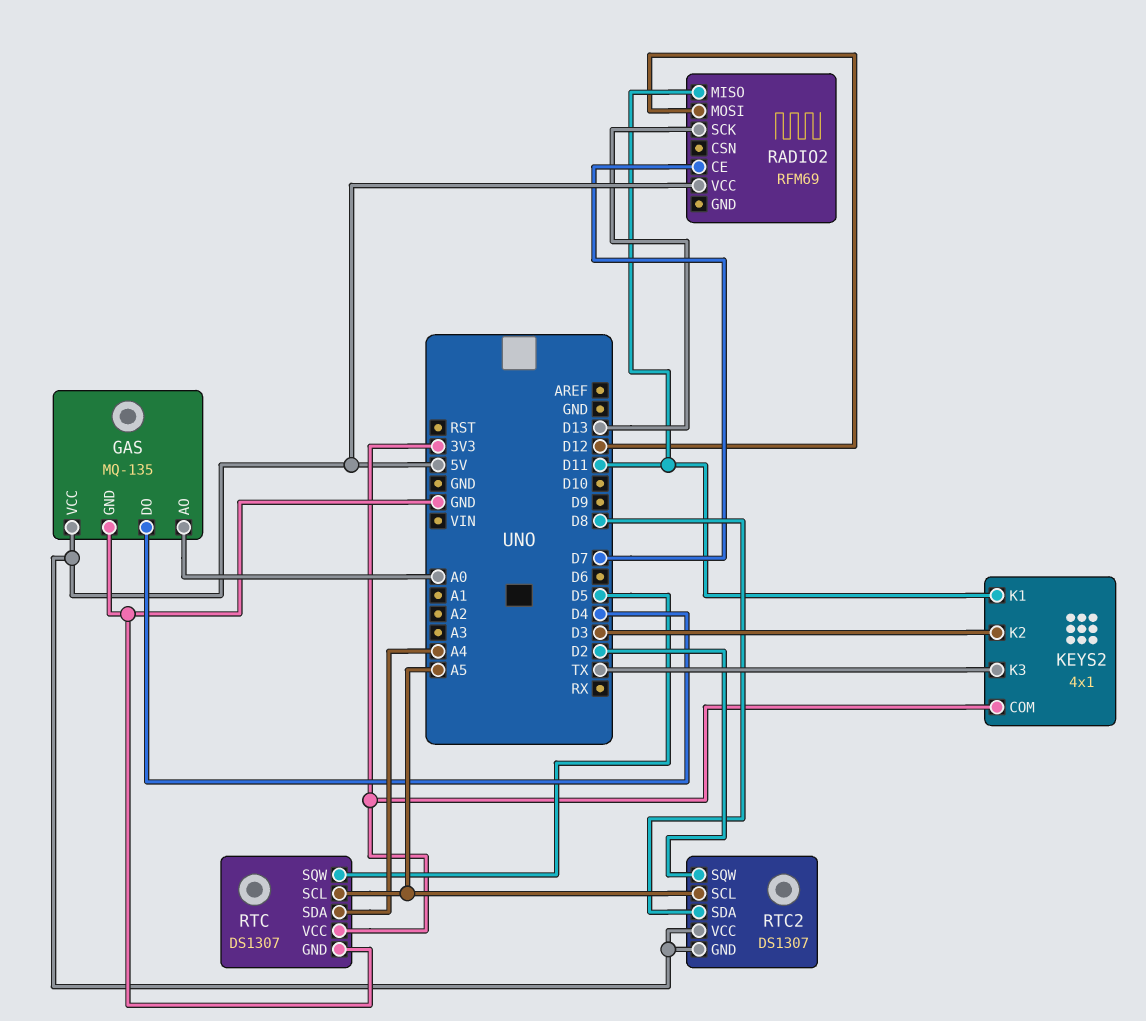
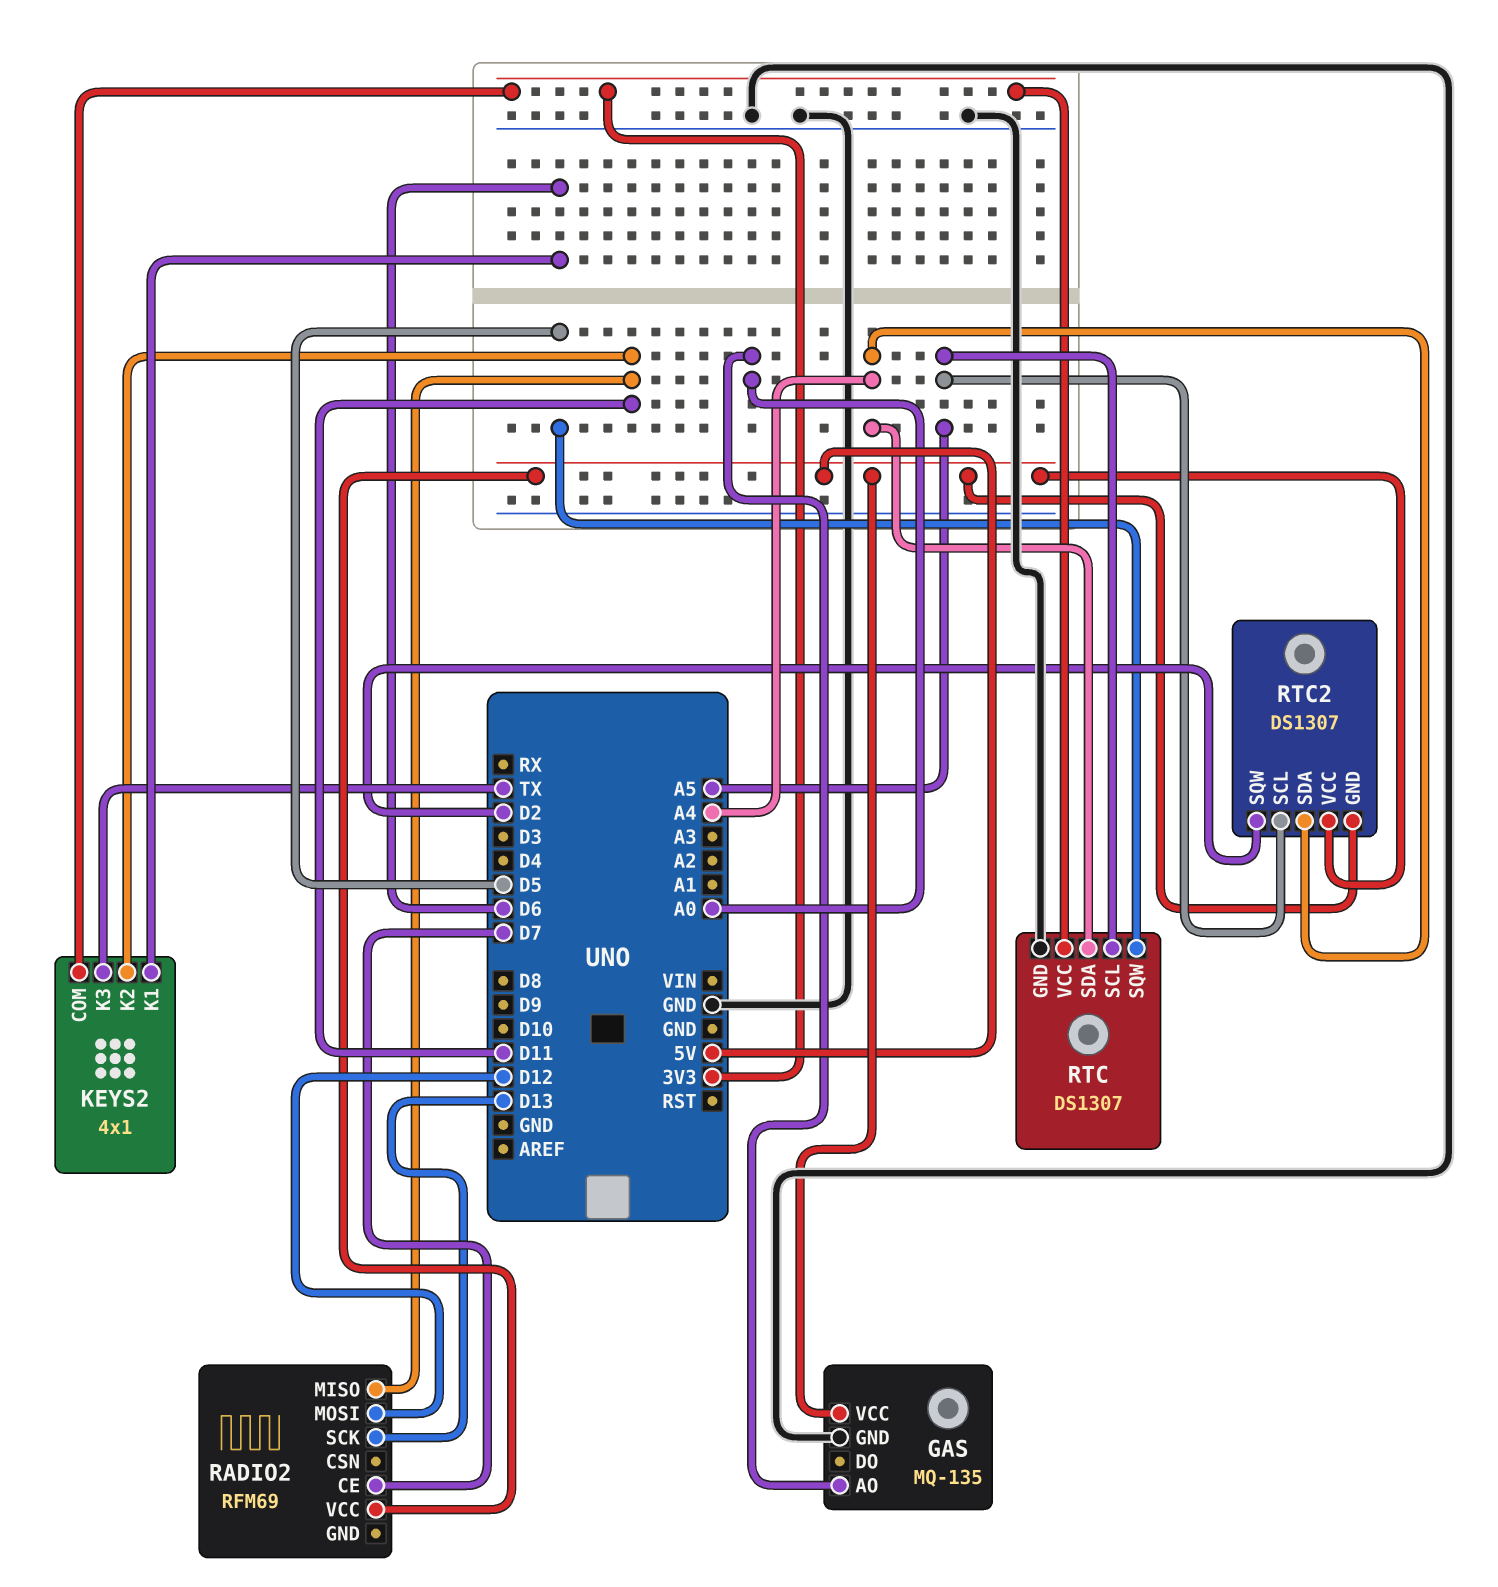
GAS pin DO: D4 -> none
KEYS2 pin K1: D11 -> D6
KEYS2 pin K2: D3 -> D11
RTC2 pin SDA: D8 -> A4

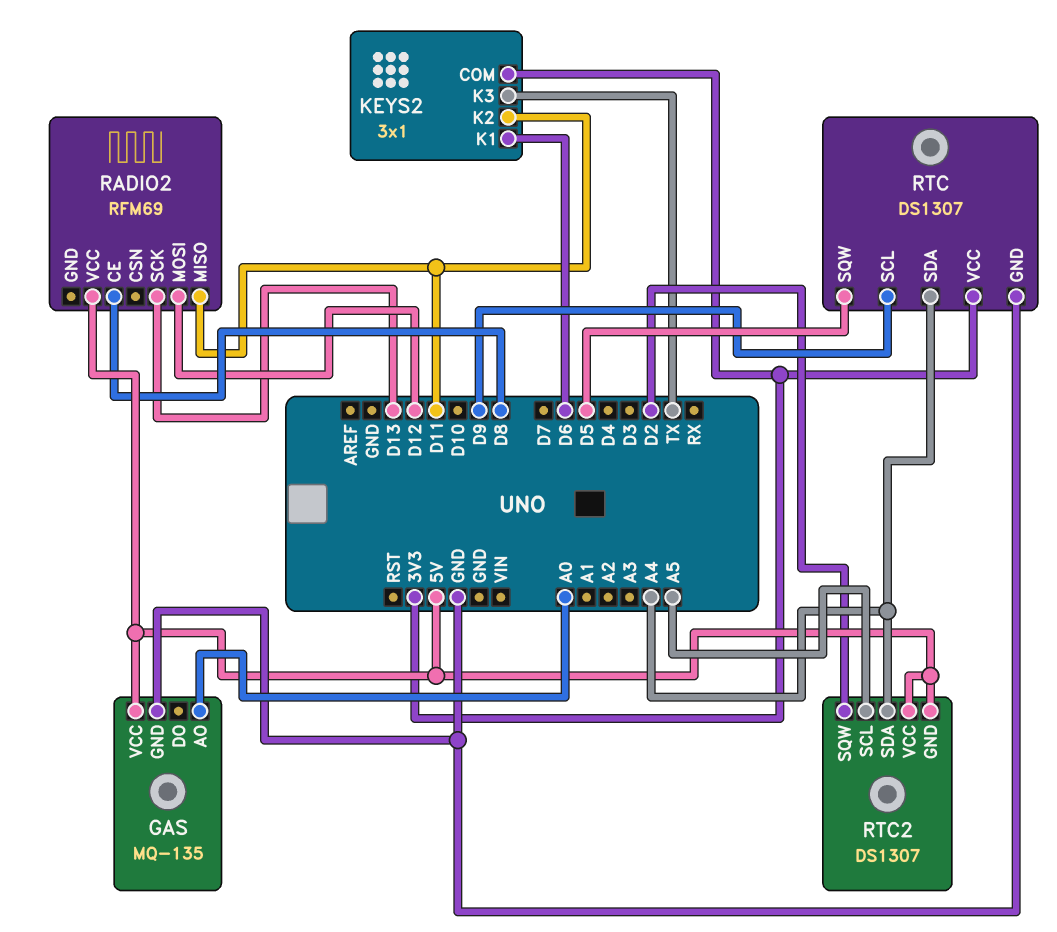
KEYS2: 4x1 -> 3x1
RADIO2 pin CE: D7 -> D8
RTC pin SCL: A5 -> D9

